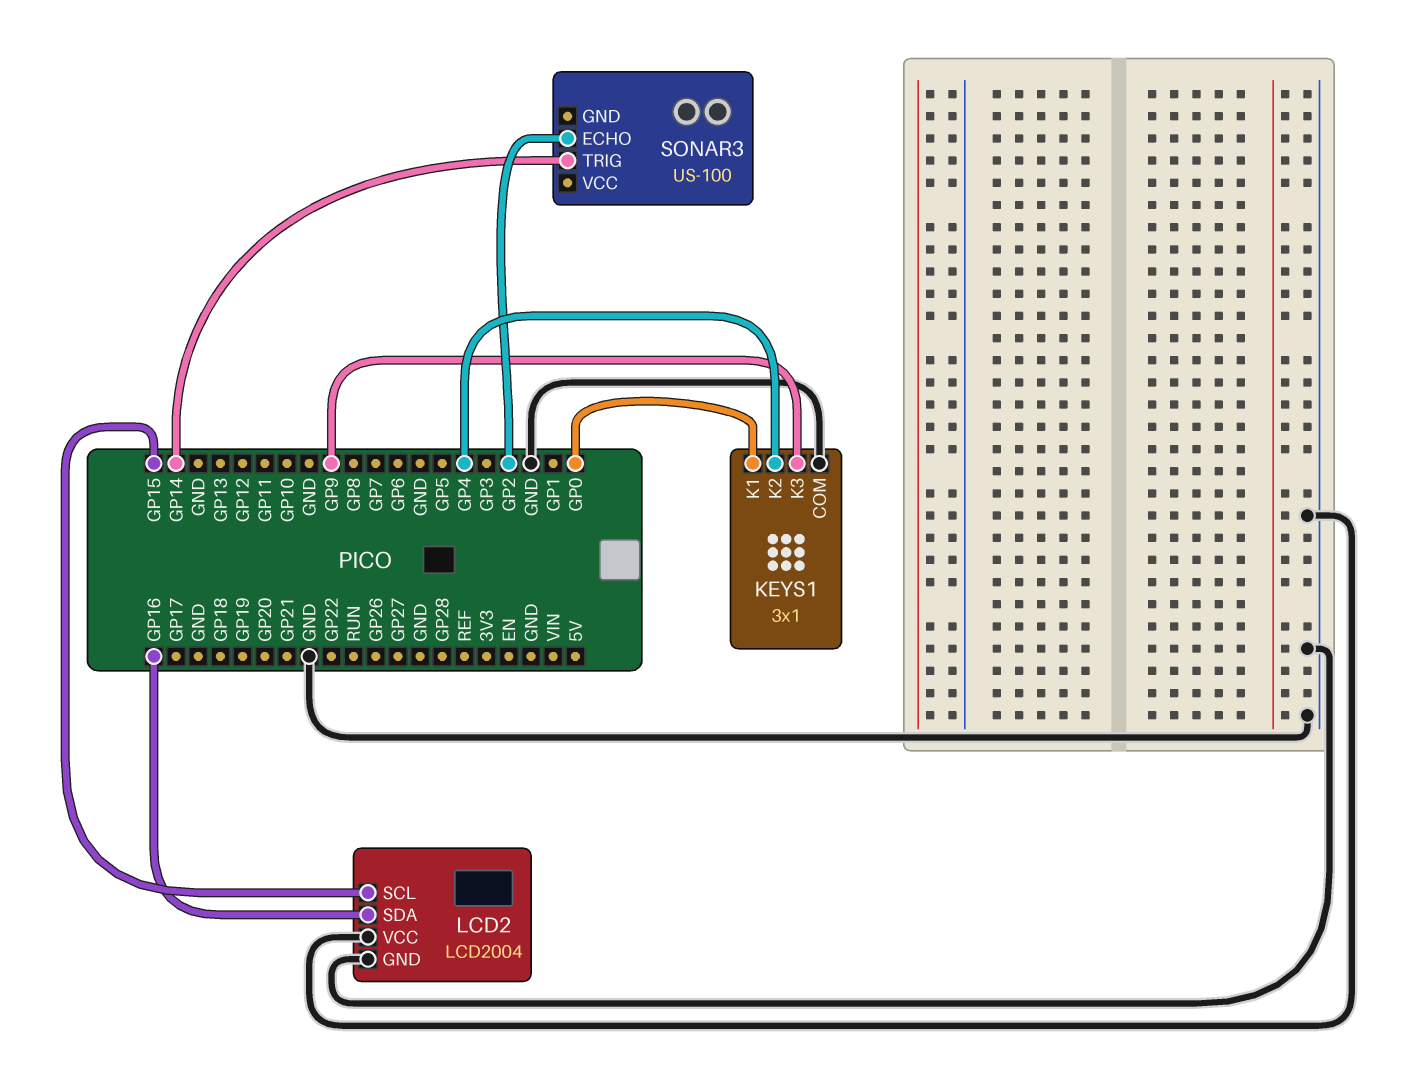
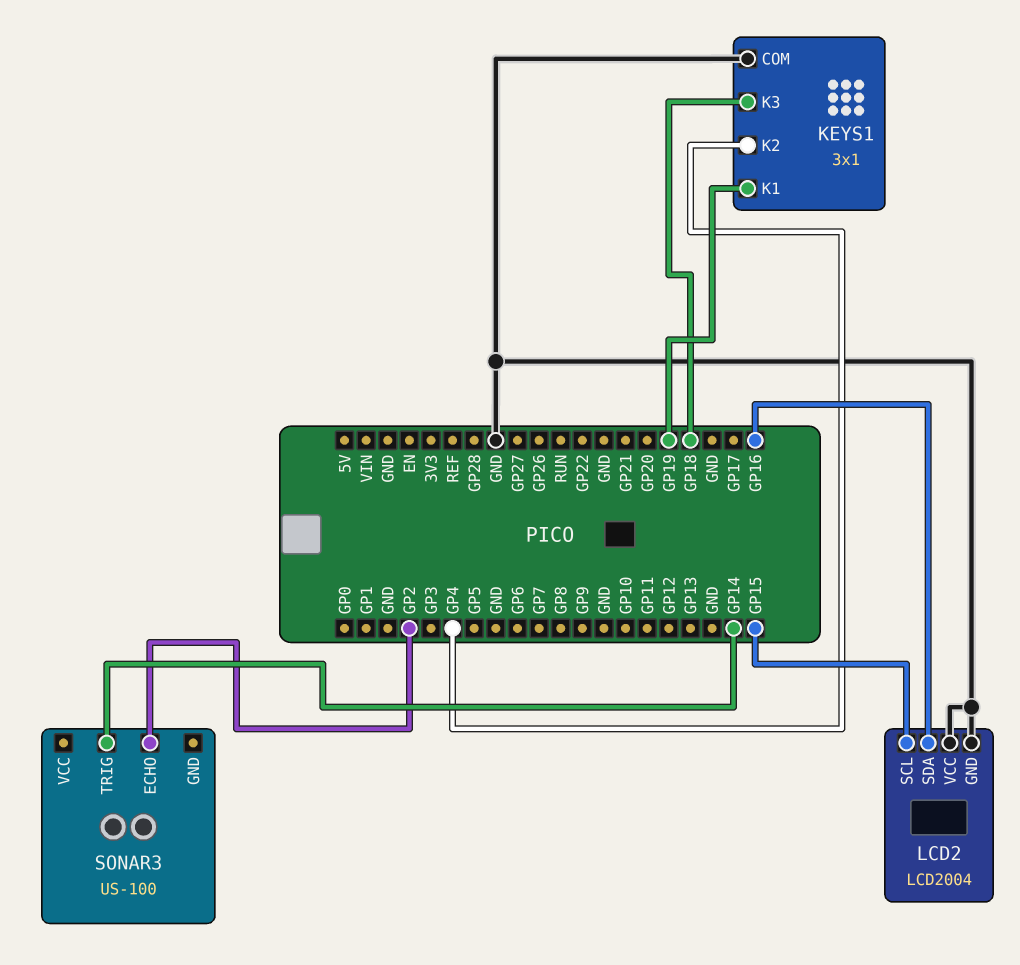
KEYS1 pin K1: GP0 -> GP19
KEYS1 pin K3: GP9 -> GP18

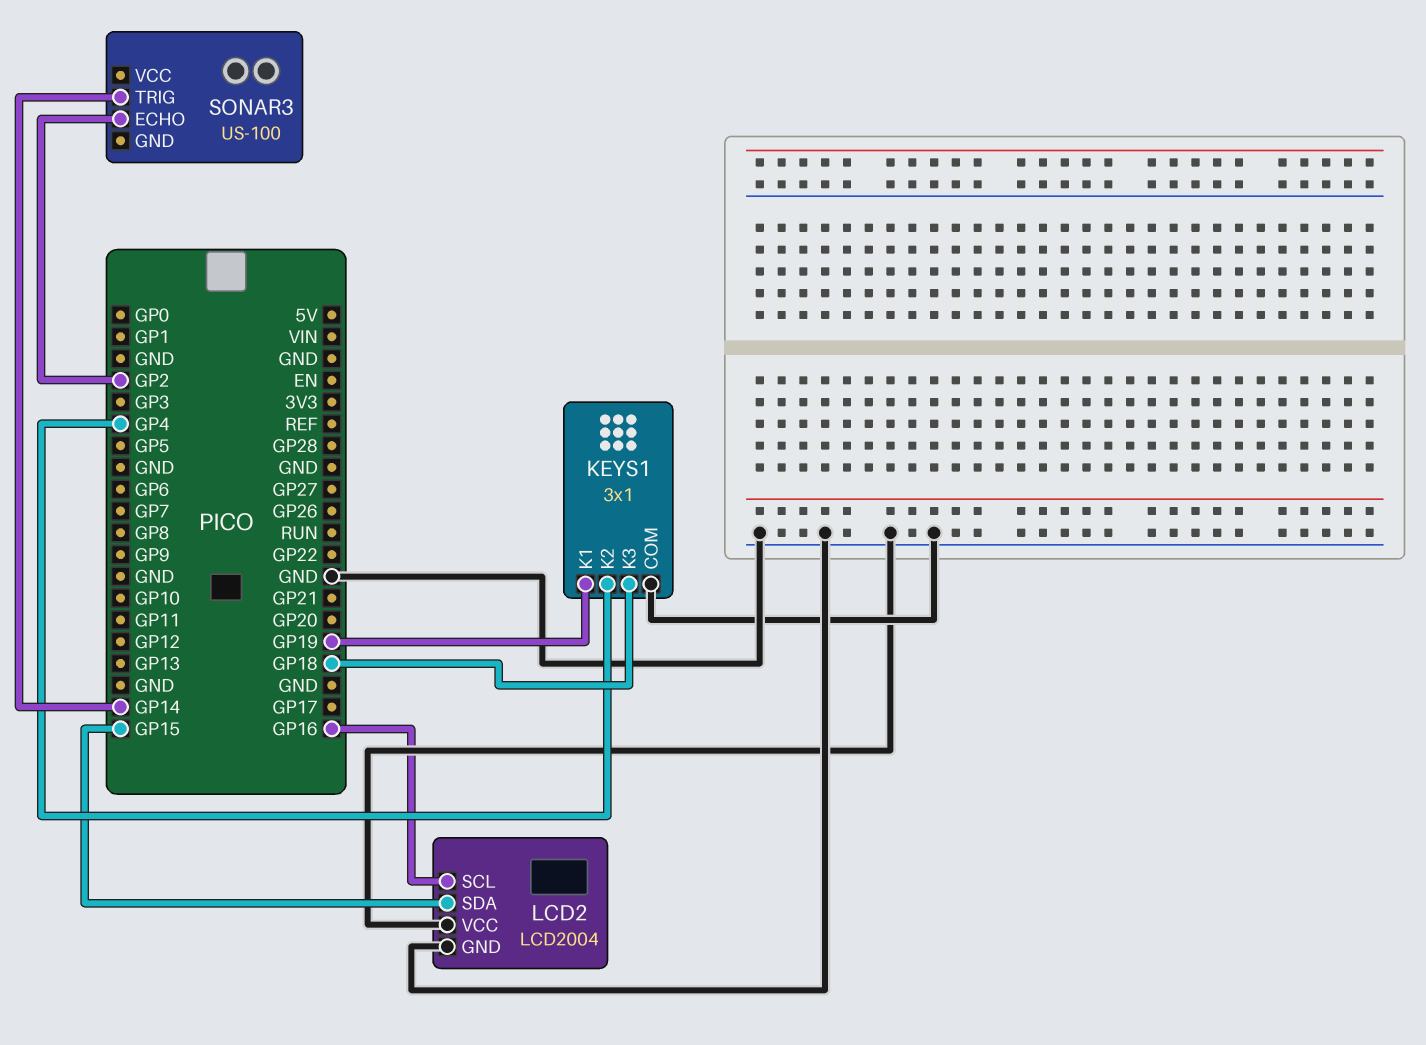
LCD2 pin SCL: GP15 -> GP16
LCD2 pin SDA: GP16 -> GP15

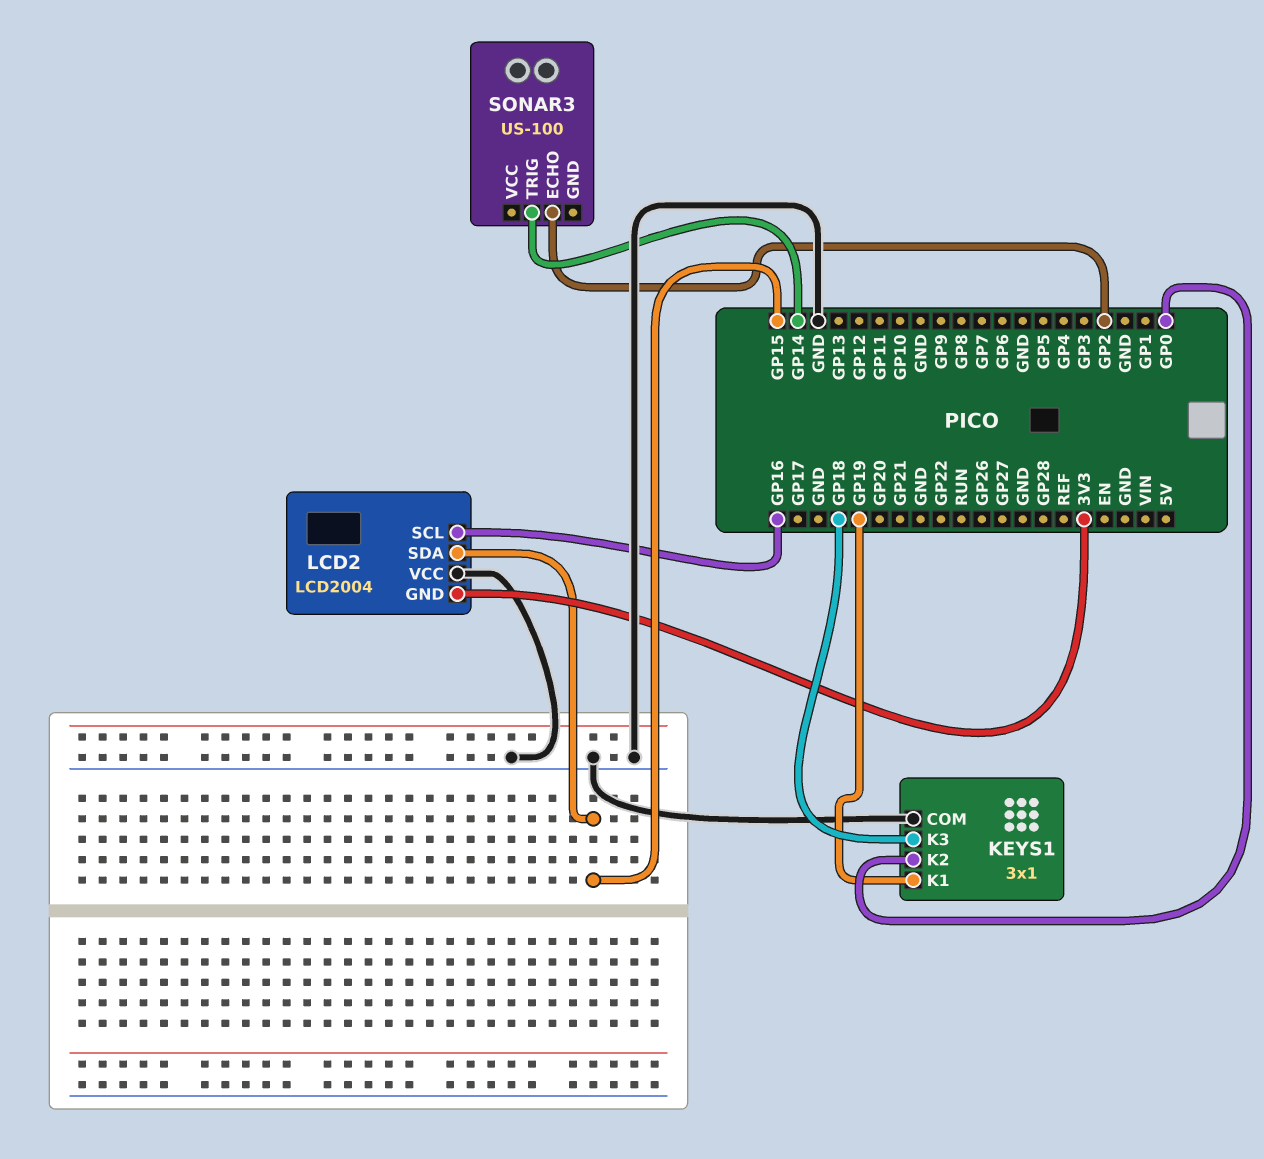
KEYS1 pin K2: GP4 -> GP0
LCD2 pin GND: GND -> 3V3

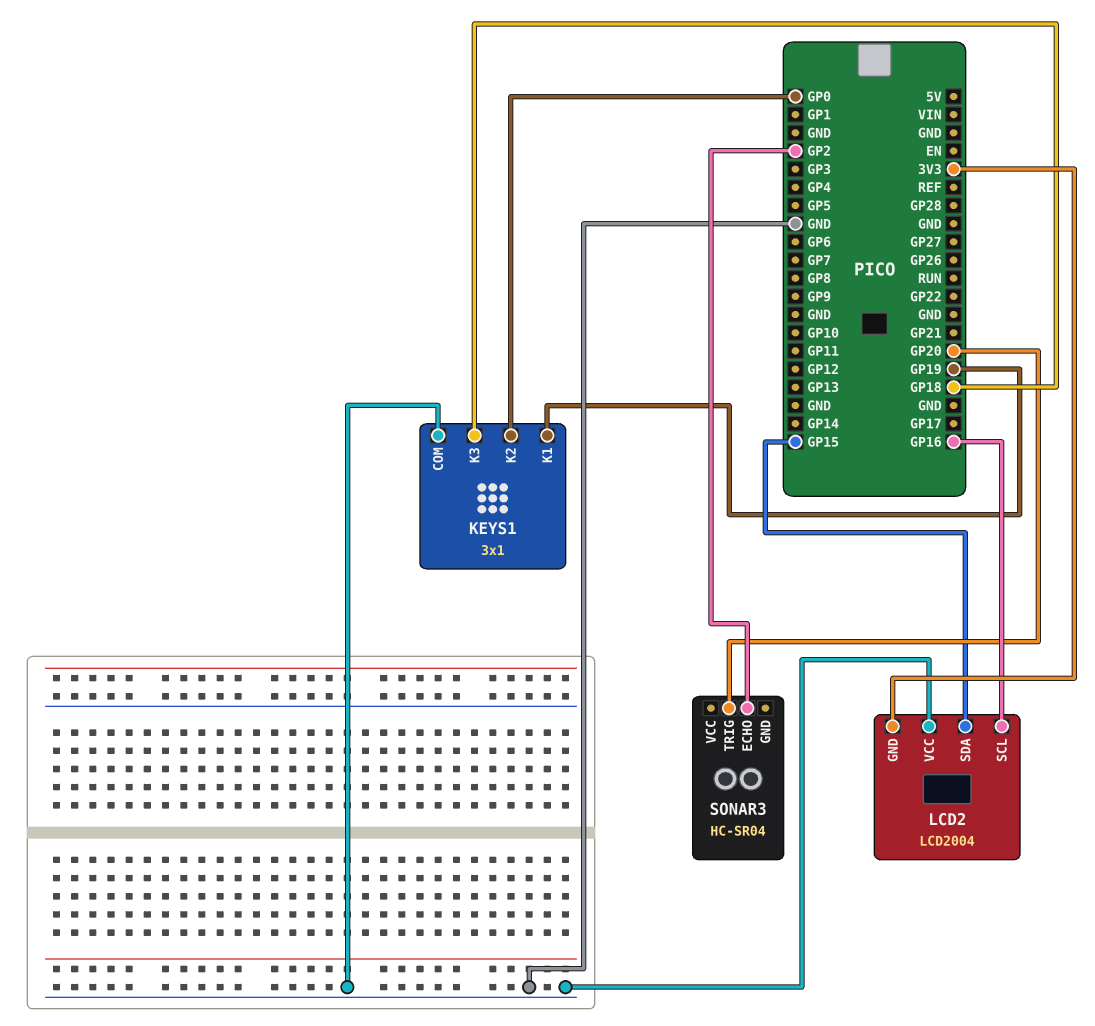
SONAR3: US-100 -> HC-SR04
SONAR3 pin TRIG: GP14 -> GP20

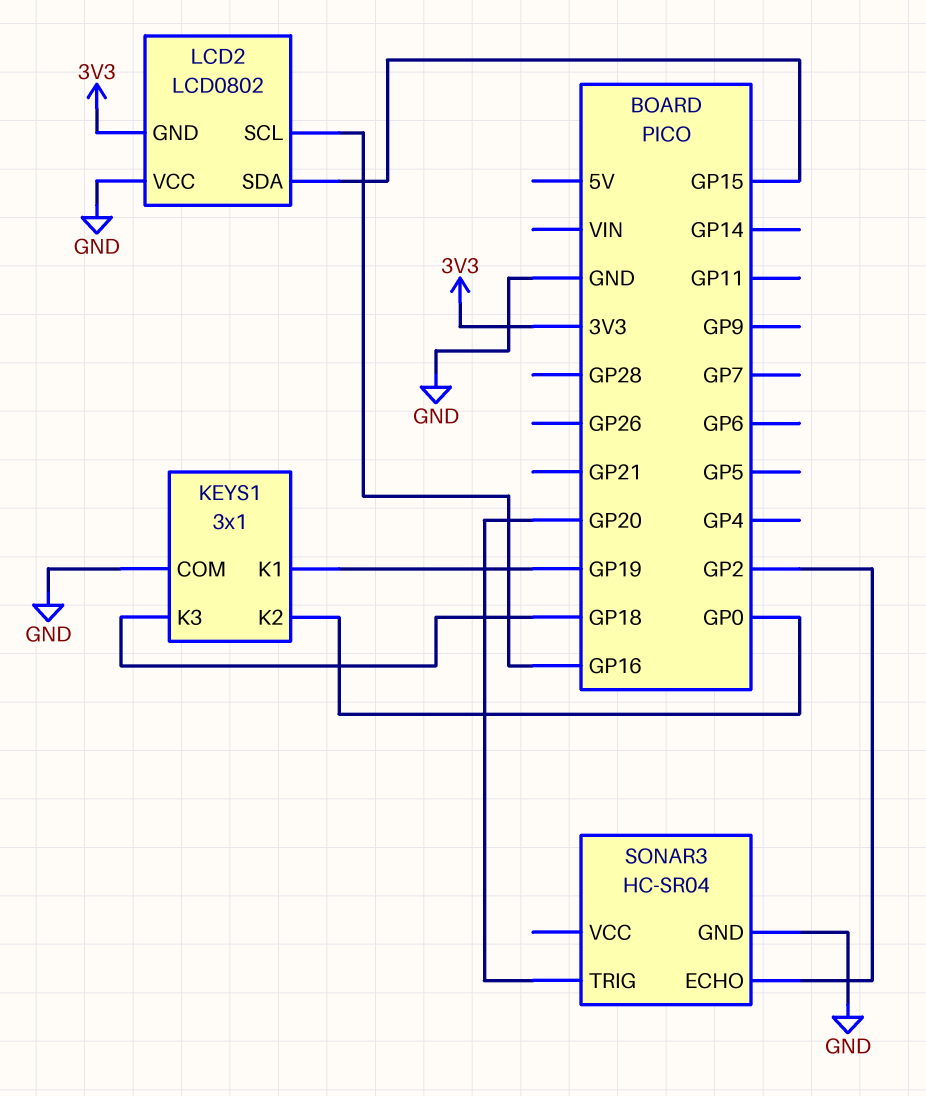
LCD2: LCD2004 -> LCD0802
SONAR3 pin GND: none -> GND

